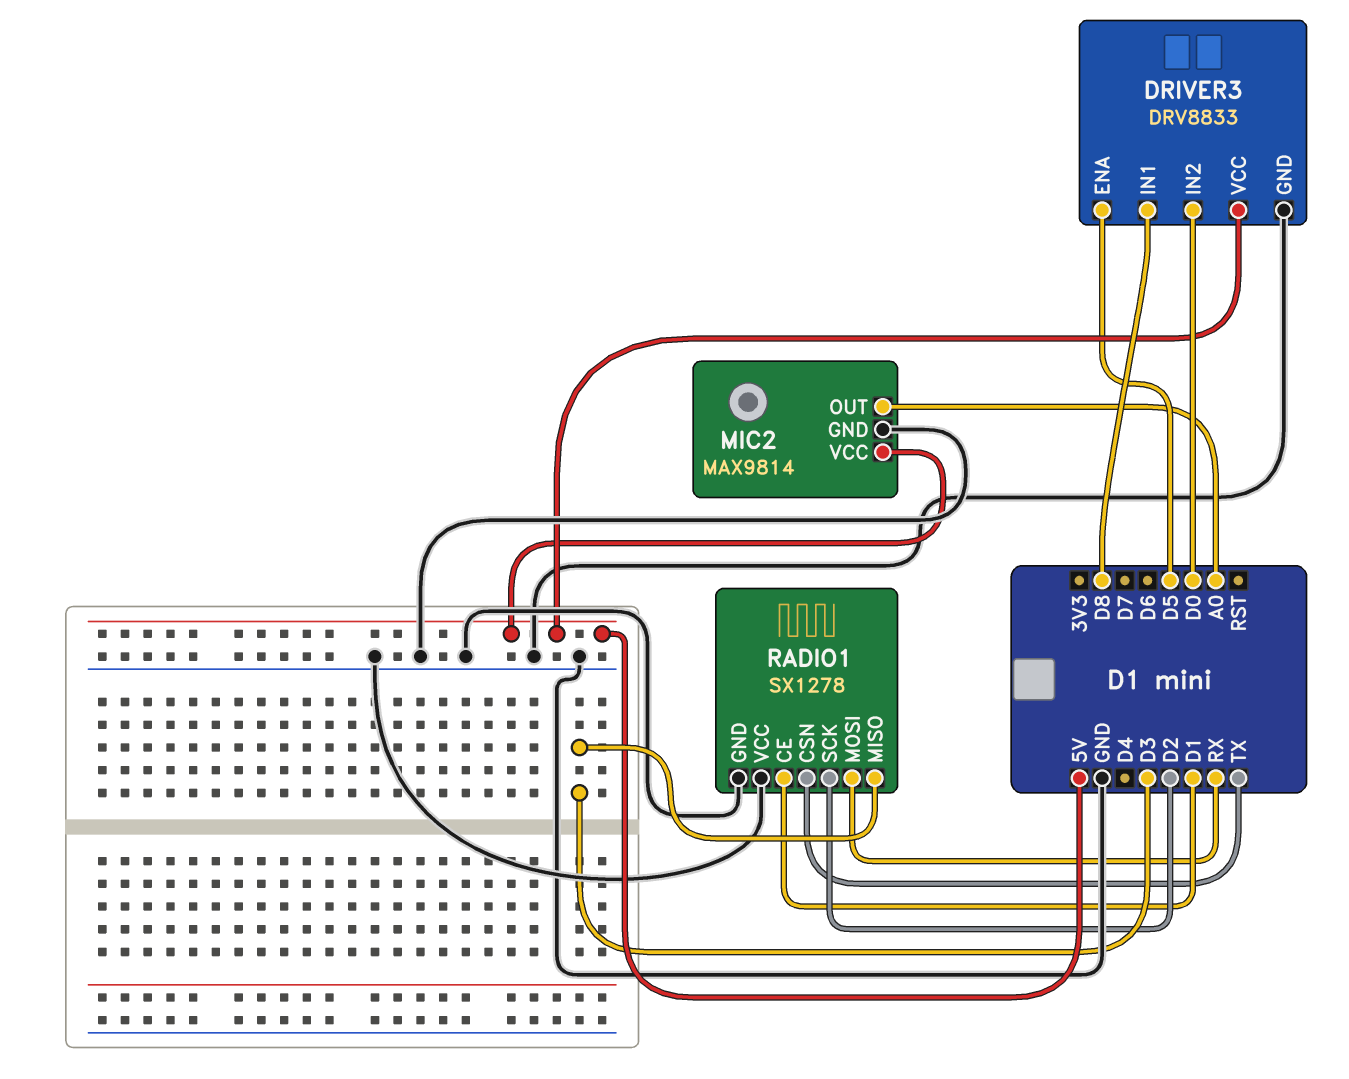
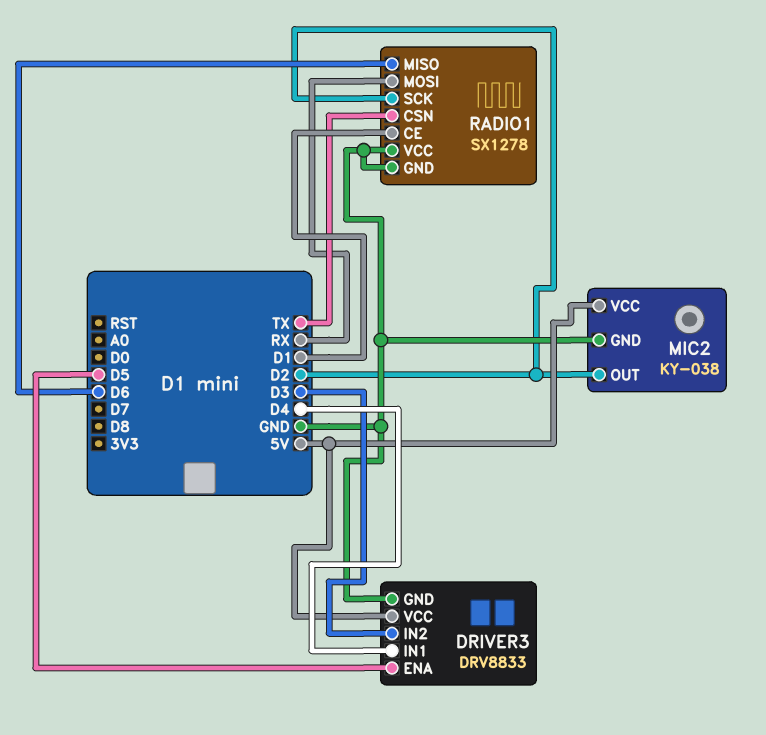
DRIVER3 pin IN1: D8 -> D4
DRIVER3 pin IN2: D0 -> D3
MIC2: MAX9814 -> KY-038
MIC2 pin OUT: A0 -> D2
RADIO1 pin MISO: D3 -> D6

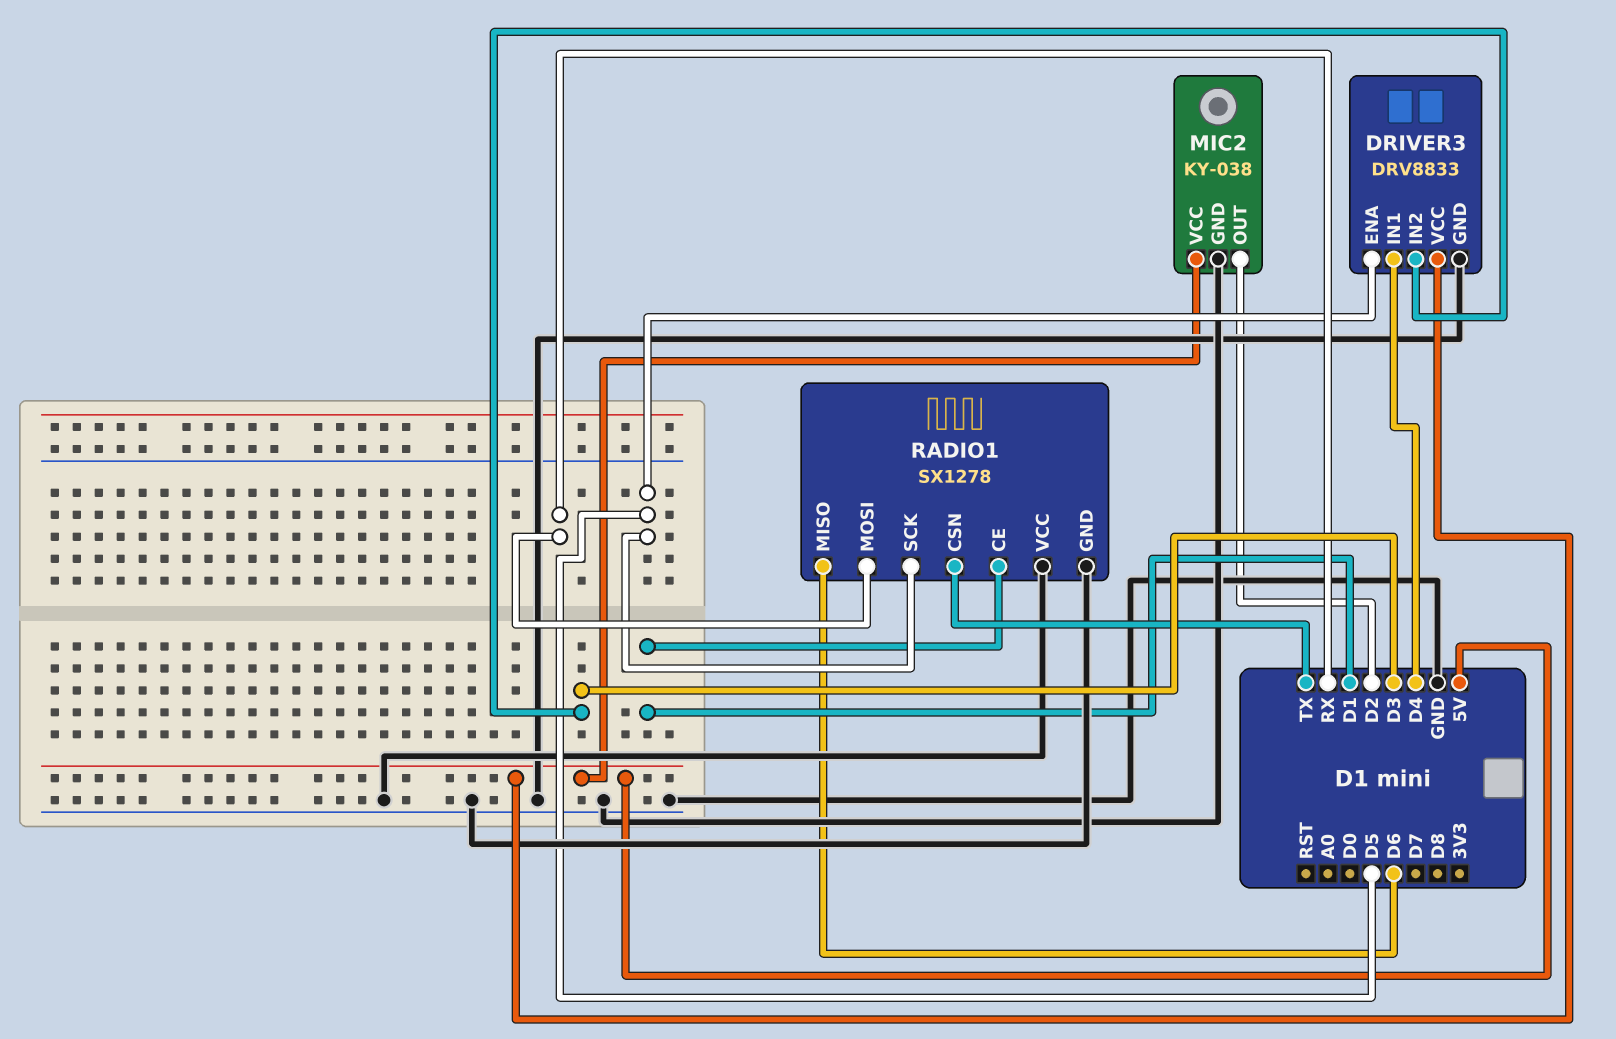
RADIO1 pin SCK: D2 -> D5

